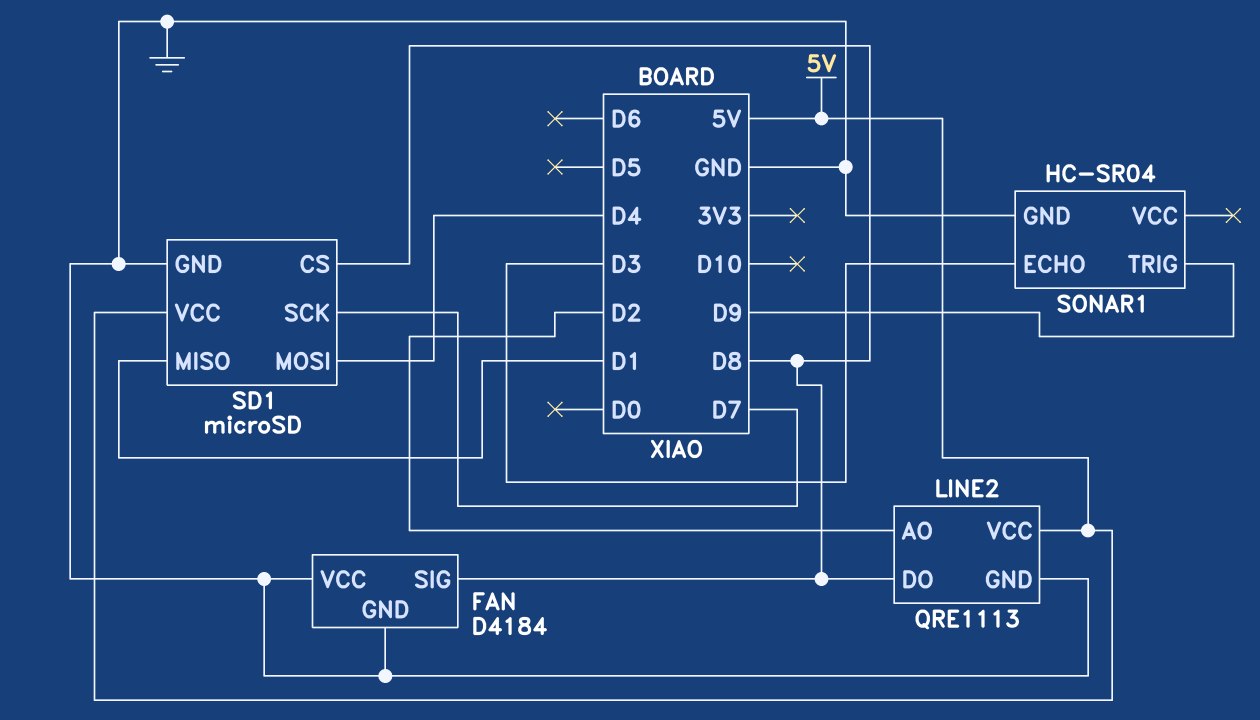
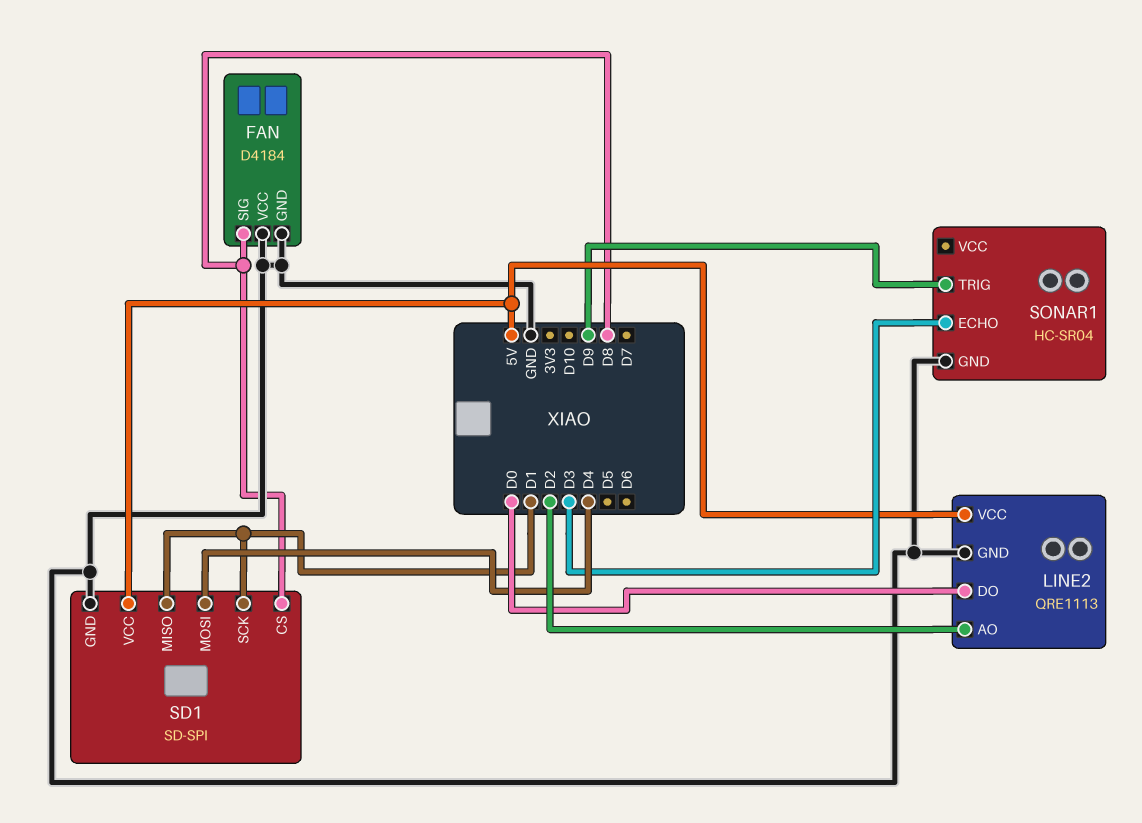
LINE2 pin DO: D8 -> D0
SD1: microSD -> SD-SPI
SD1 pin SCK: D7 -> D1

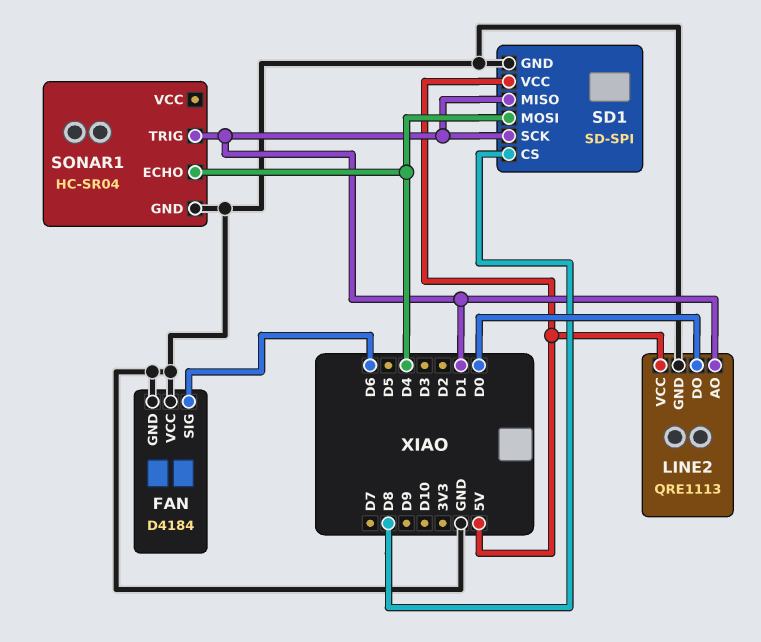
FAN pin SIG: D8 -> D6
LINE2 pin AO: D2 -> D1
SONAR1 pin ECHO: D3 -> D4
SONAR1 pin TRIG: D9 -> D1

